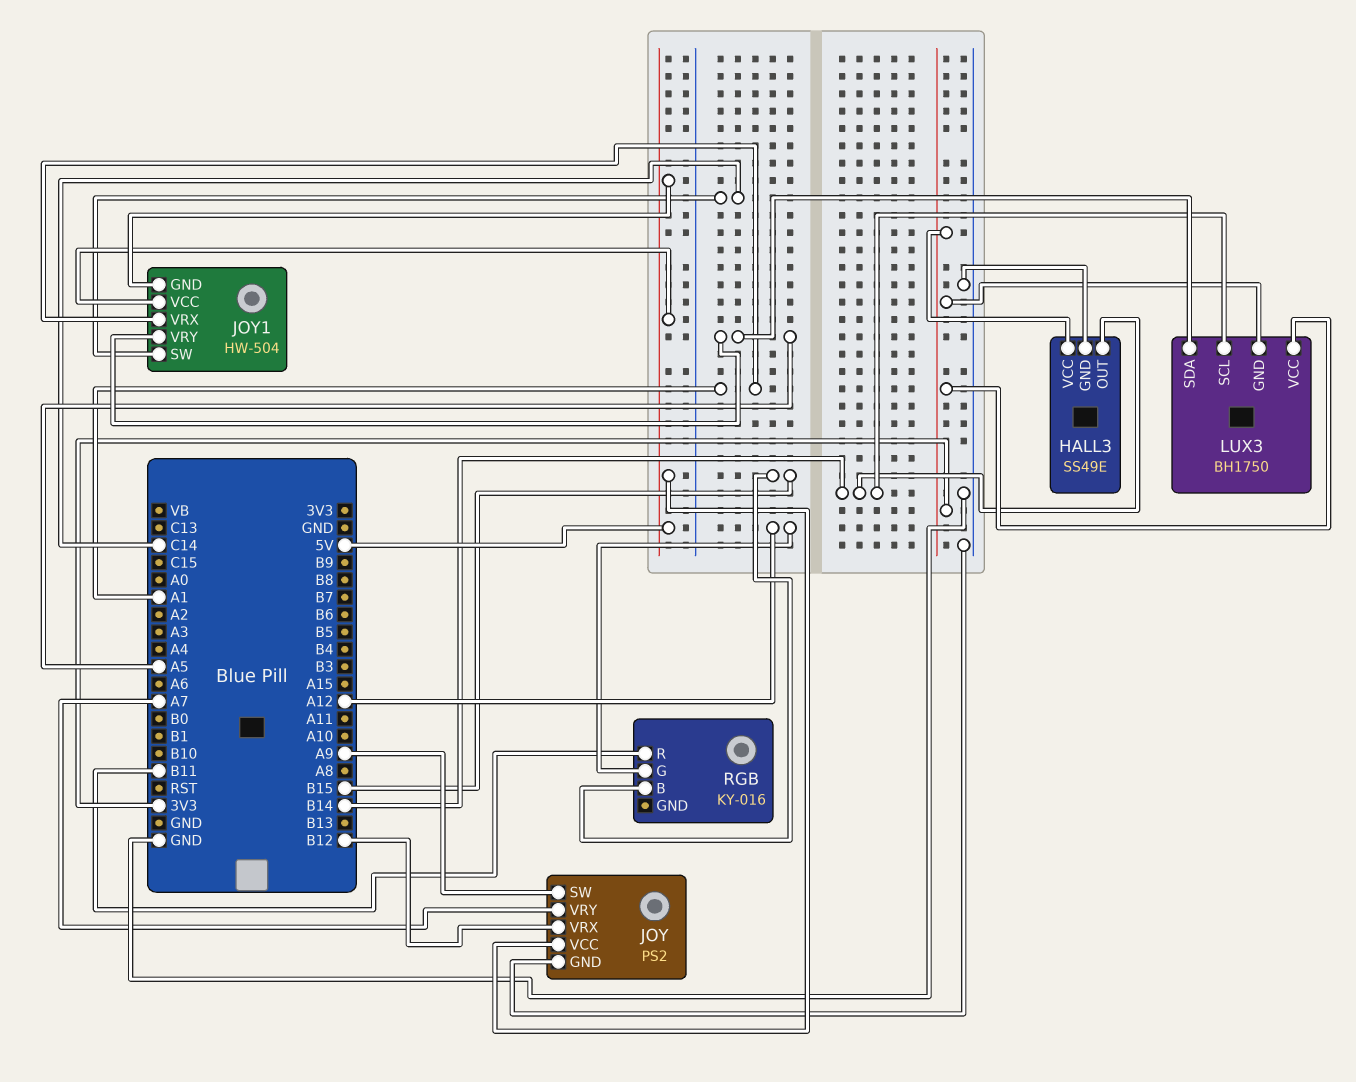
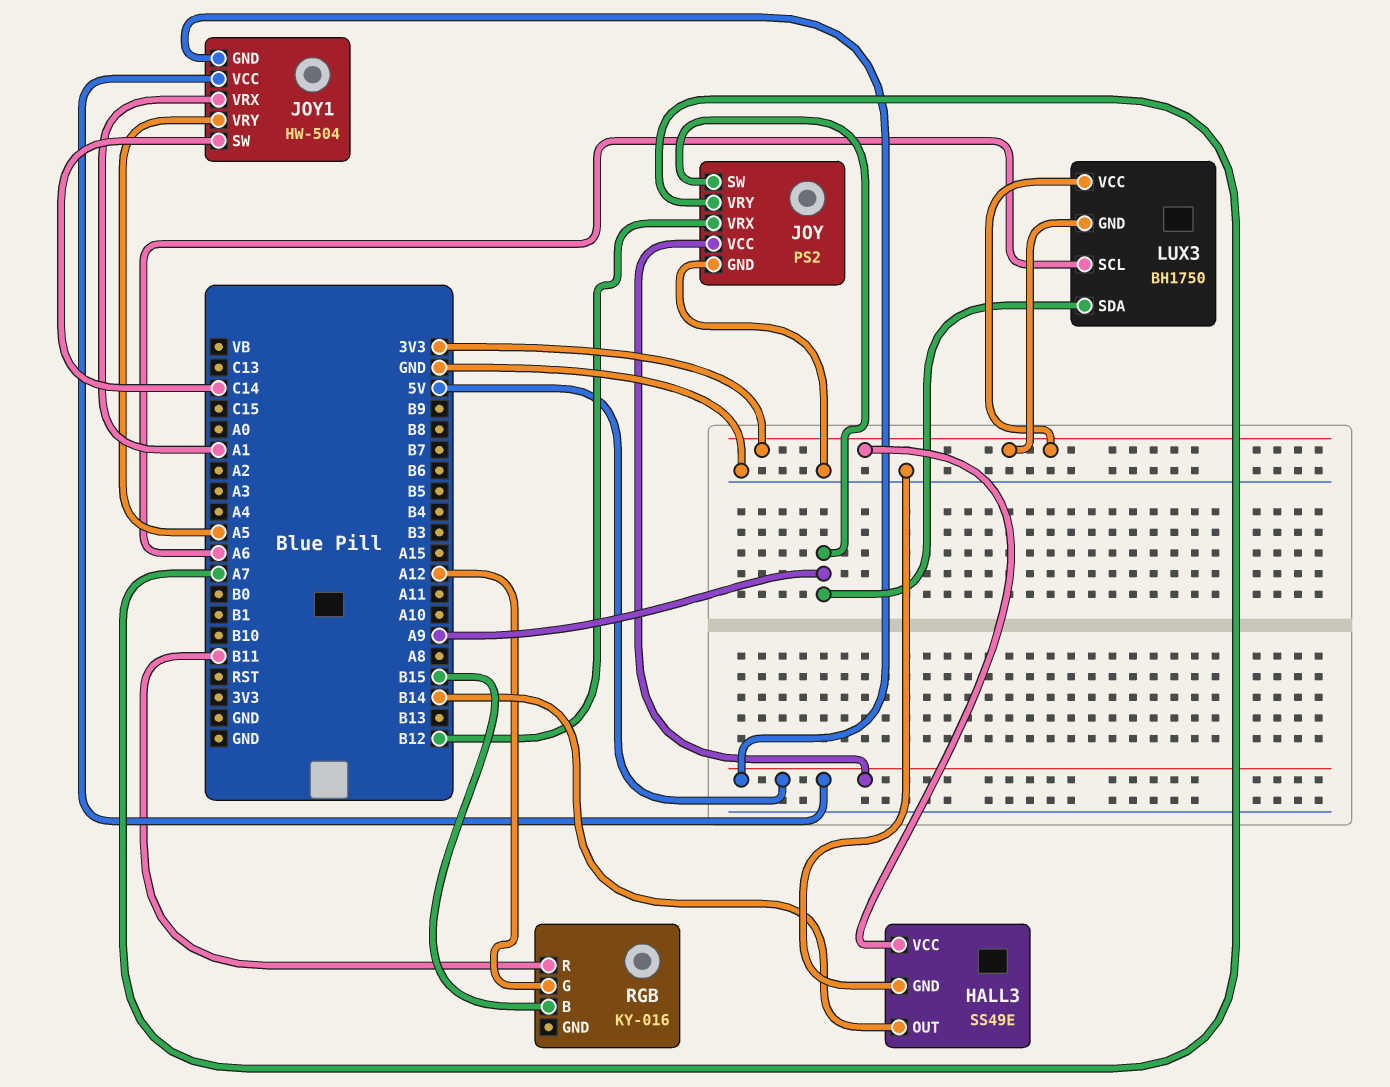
LUX3 pin SCL: B14 -> A6
LUX3 pin SDA: A5 -> A9

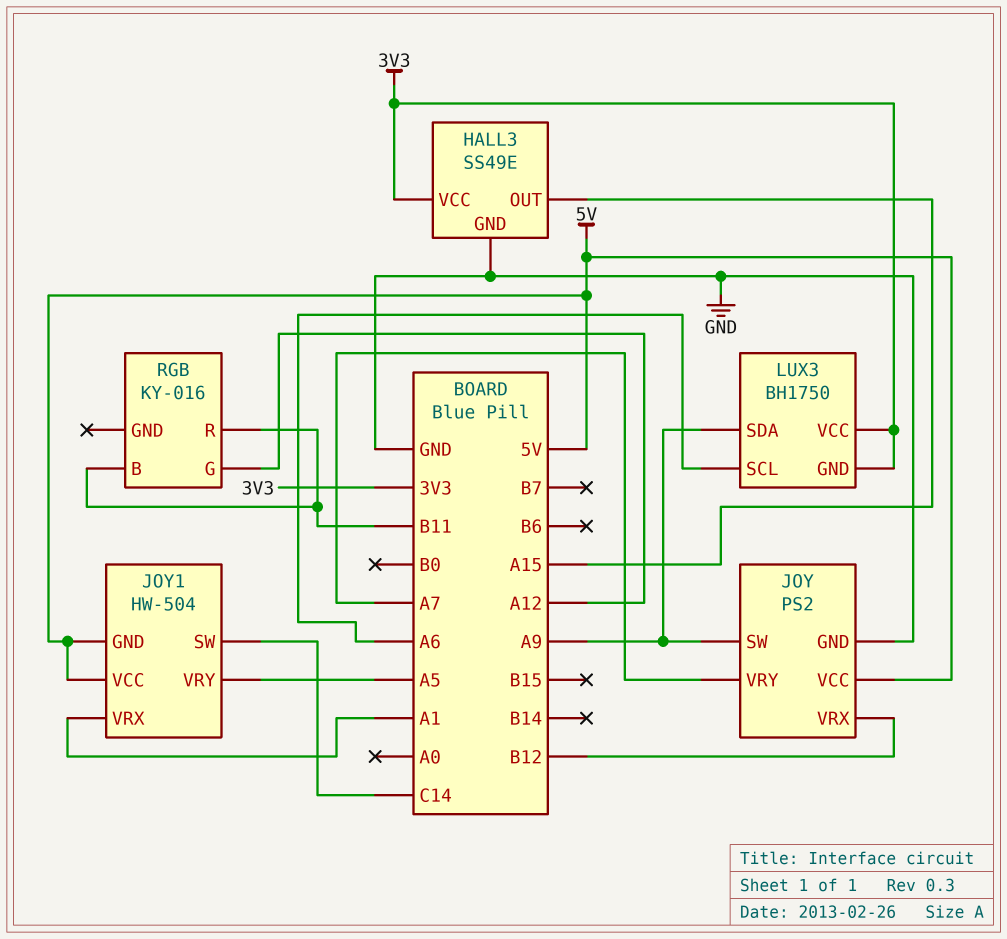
HALL3 pin OUT: B14 -> A15
RGB pin B: B15 -> B11

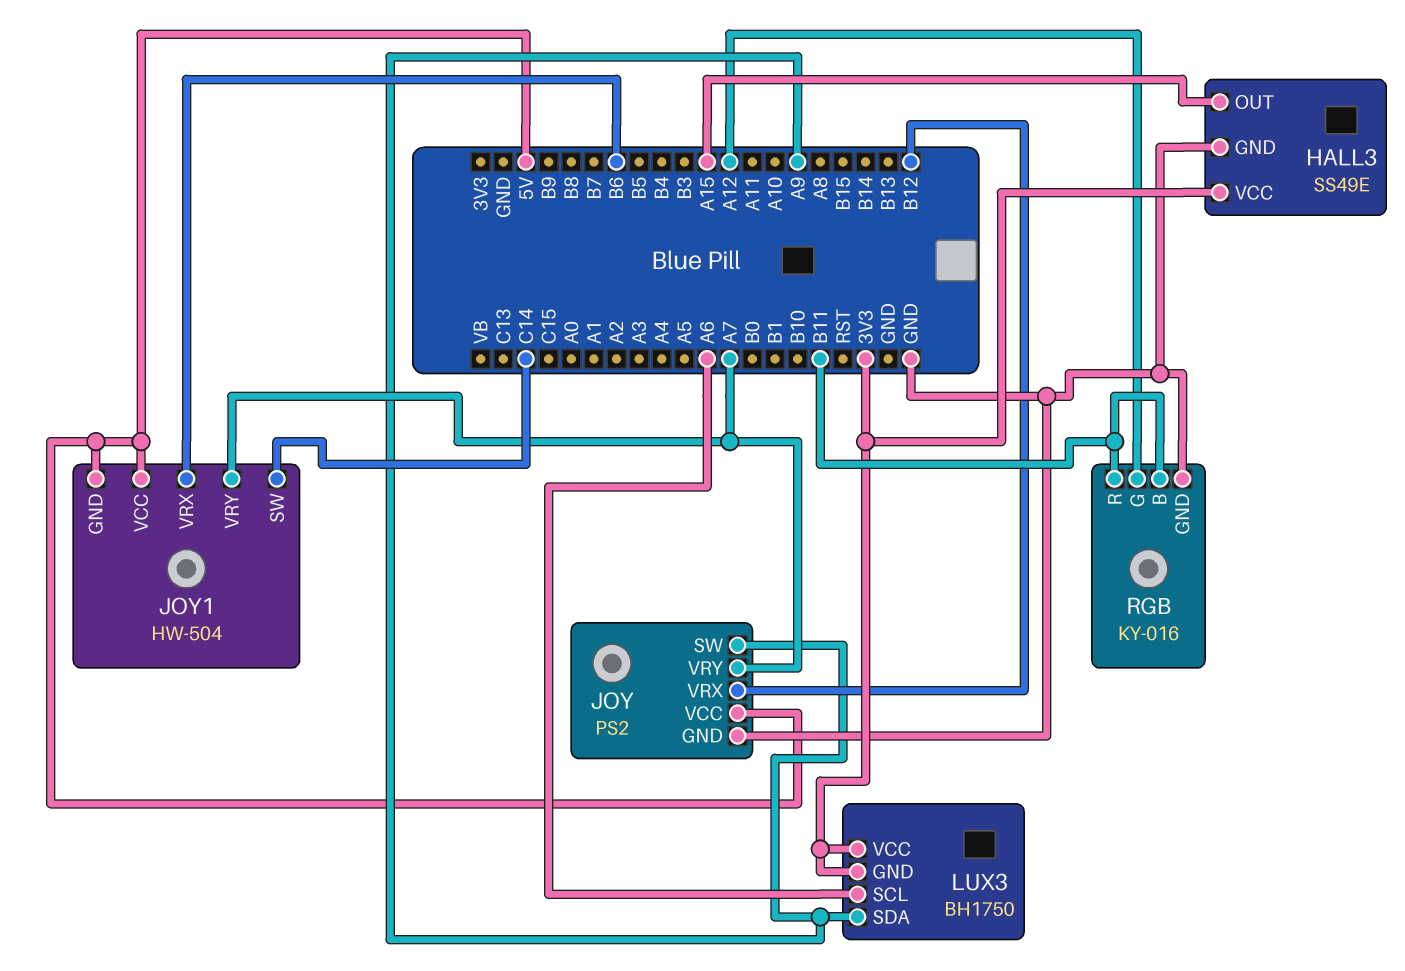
JOY1 pin VRX: A1 -> B6
JOY1 pin VRY: A5 -> A7
RGB pin GND: none -> GND

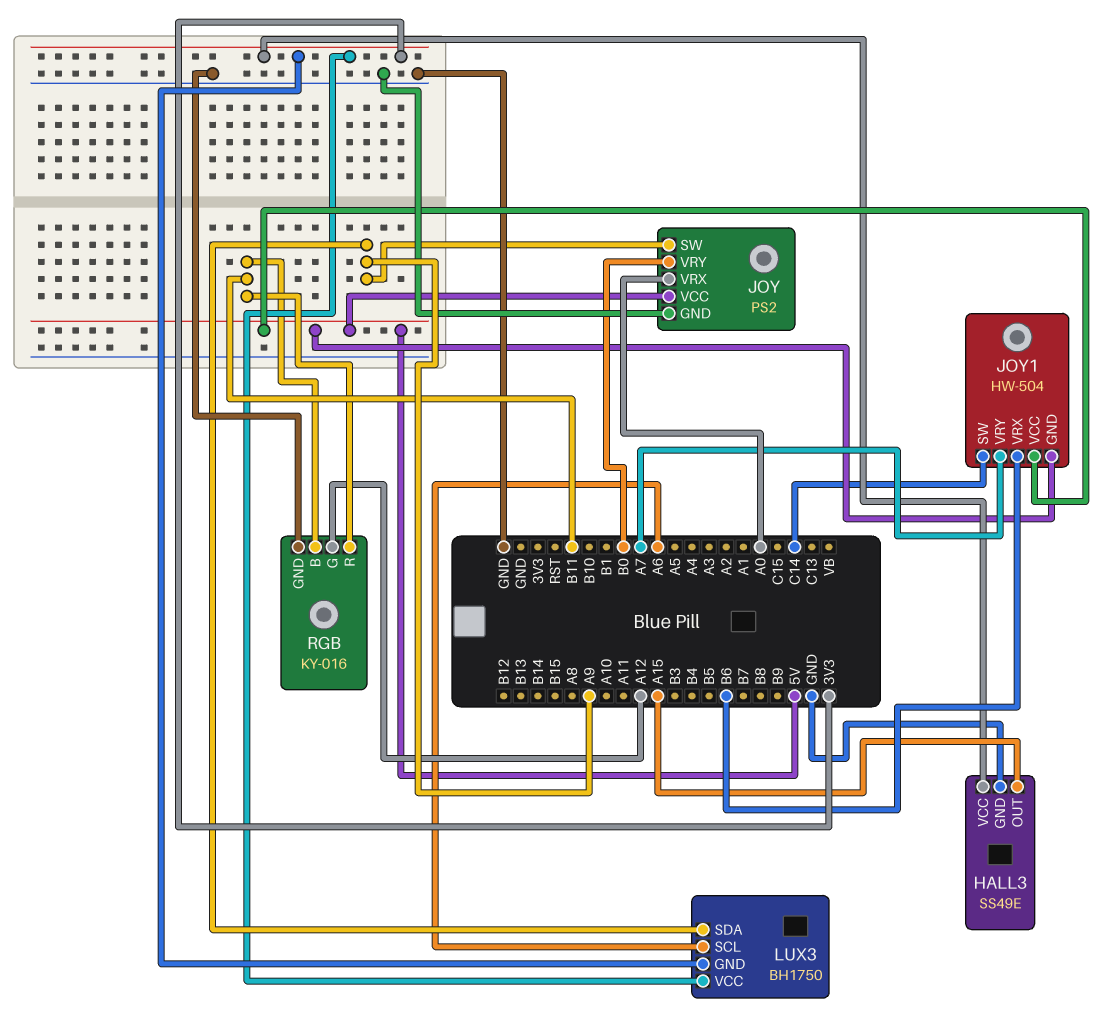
JOY pin VRX: B12 -> A0
JOY pin VRY: A7 -> B0

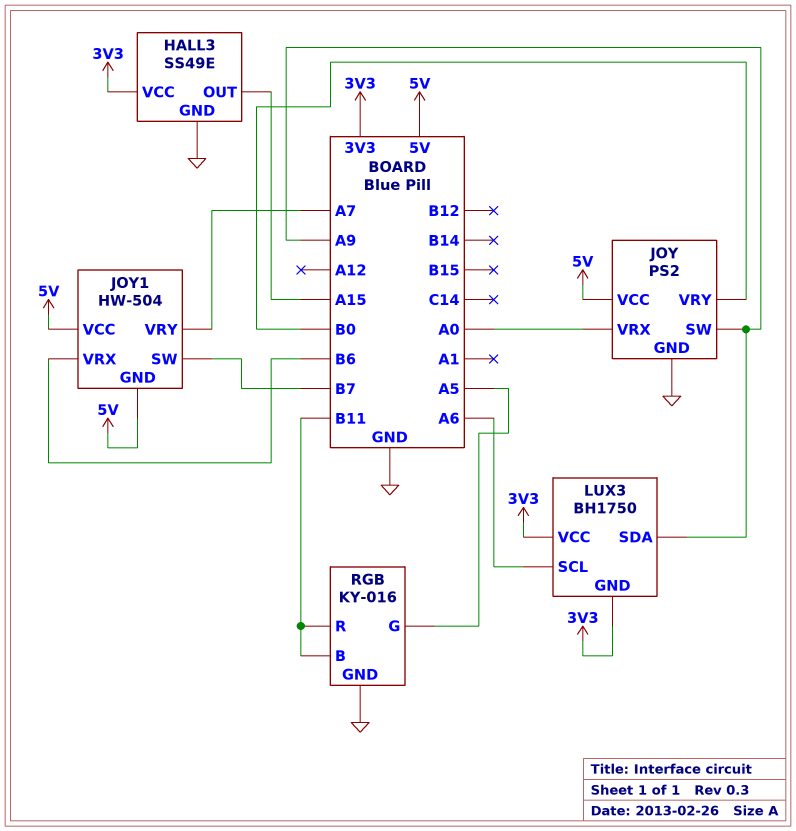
JOY1 pin SW: C14 -> B7
RGB pin G: A12 -> A5

